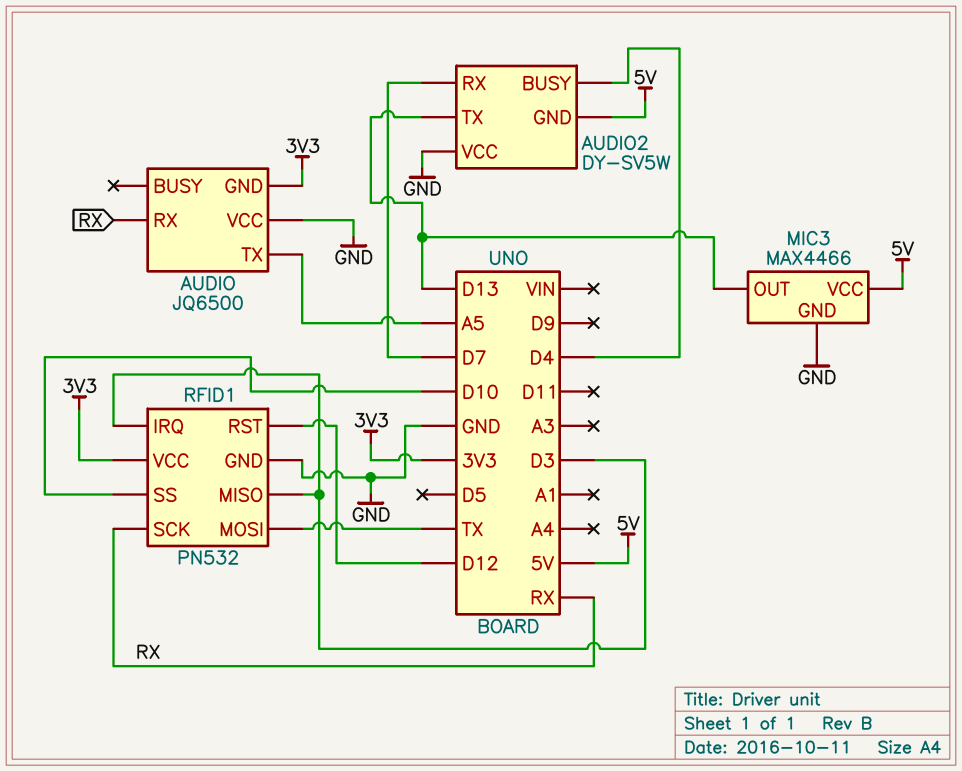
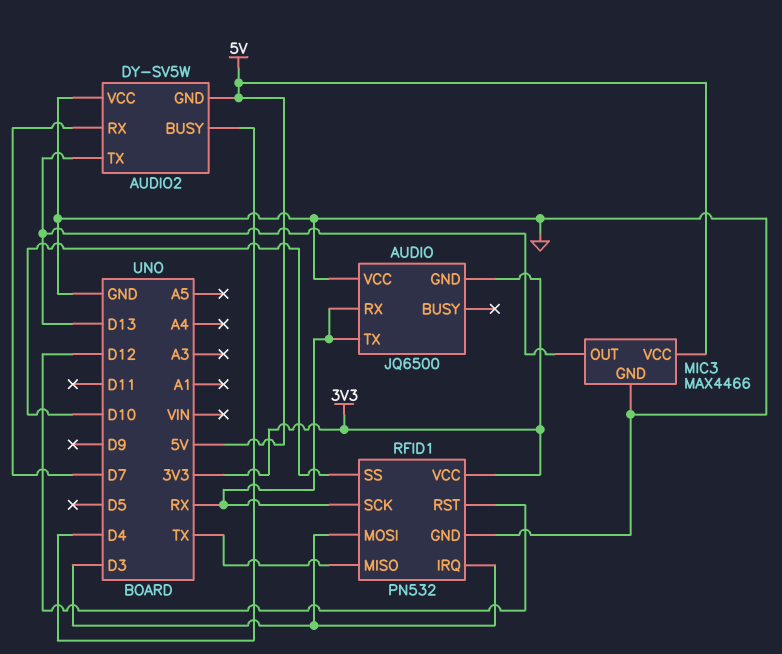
AUDIO pin TX: A5 -> RX
RFID1 pin MISO: D3 -> TX
RFID1 pin MOSI: TX -> D3

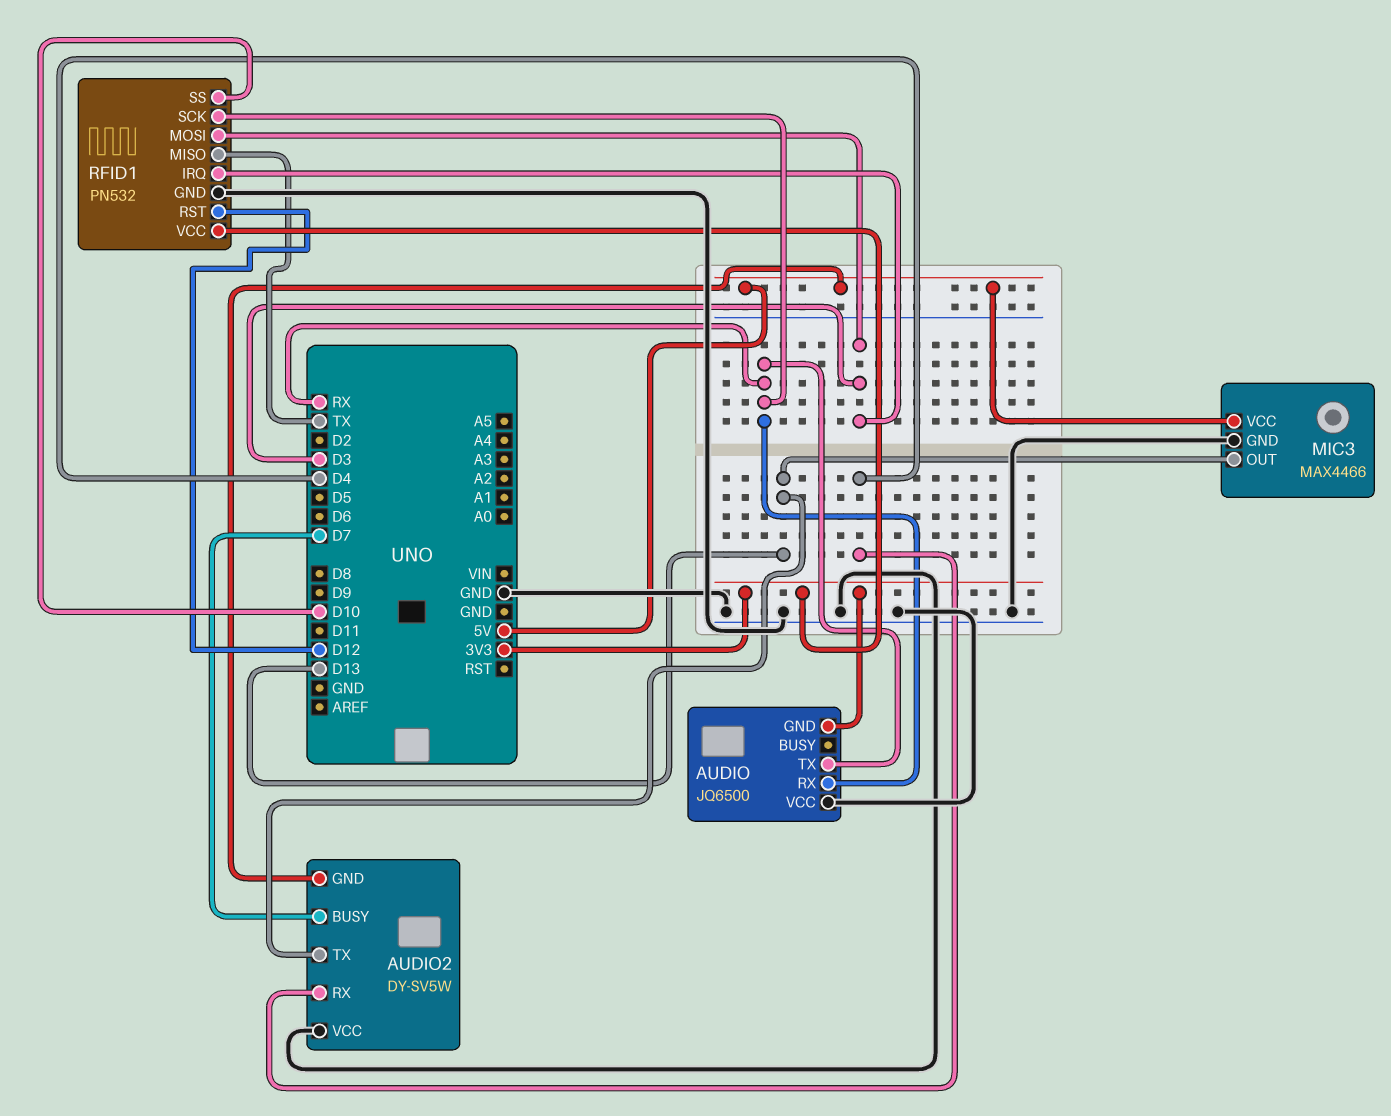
AUDIO2 pin BUSY: D4 -> D7
AUDIO2 pin RX: D7 -> D4

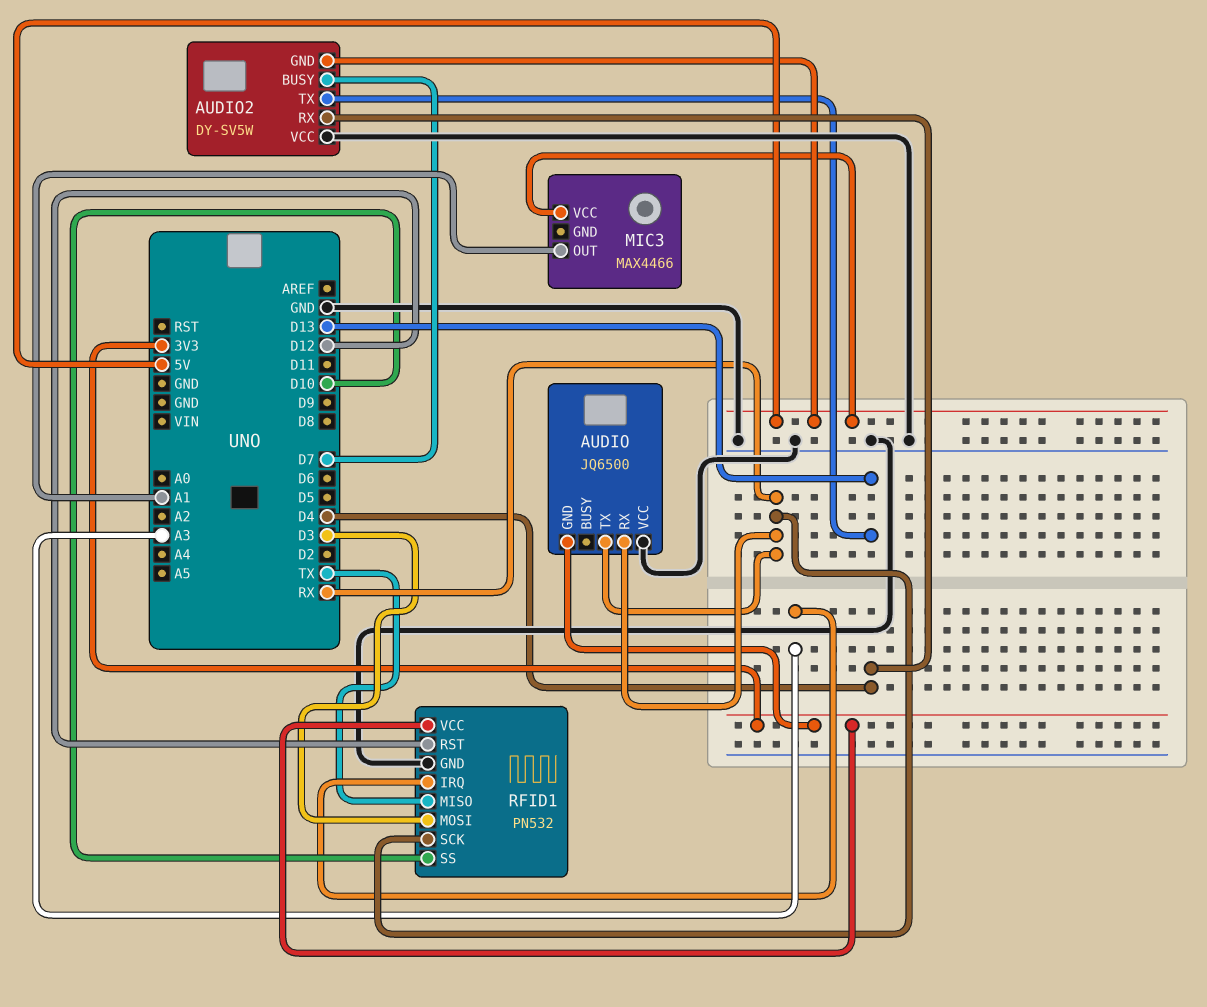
MIC3 pin GND: GND -> none
MIC3 pin OUT: D13 -> A1
RFID1 pin IRQ: D3 -> A3

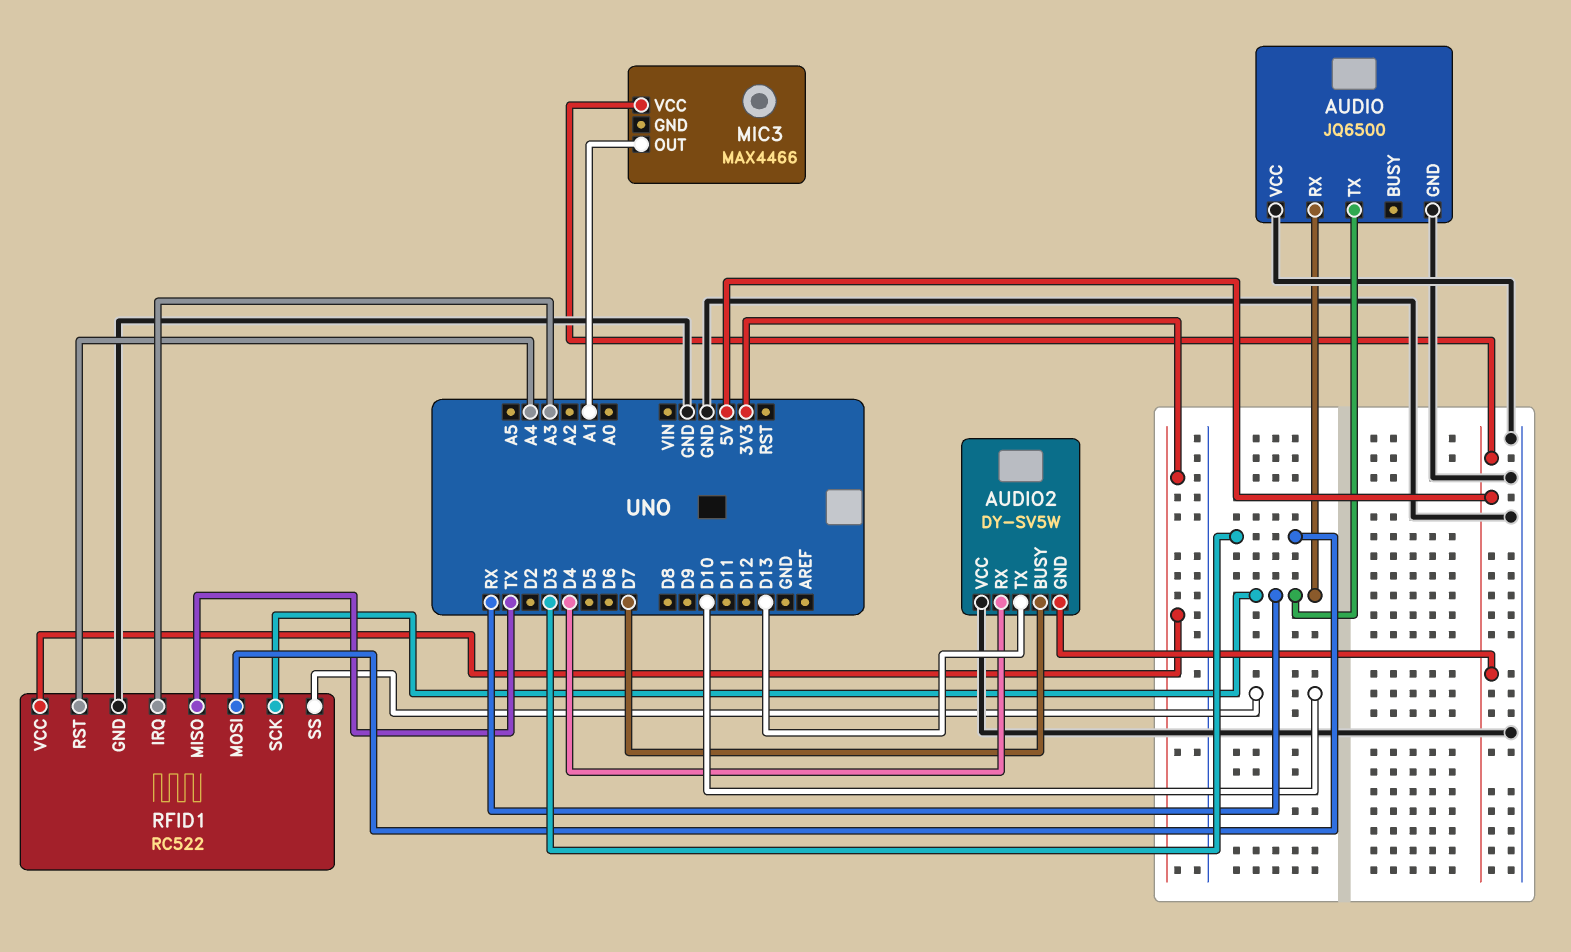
AUDIO pin GND: 3V3 -> GND
RFID1: PN532 -> RC522
RFID1 pin RST: D12 -> A4

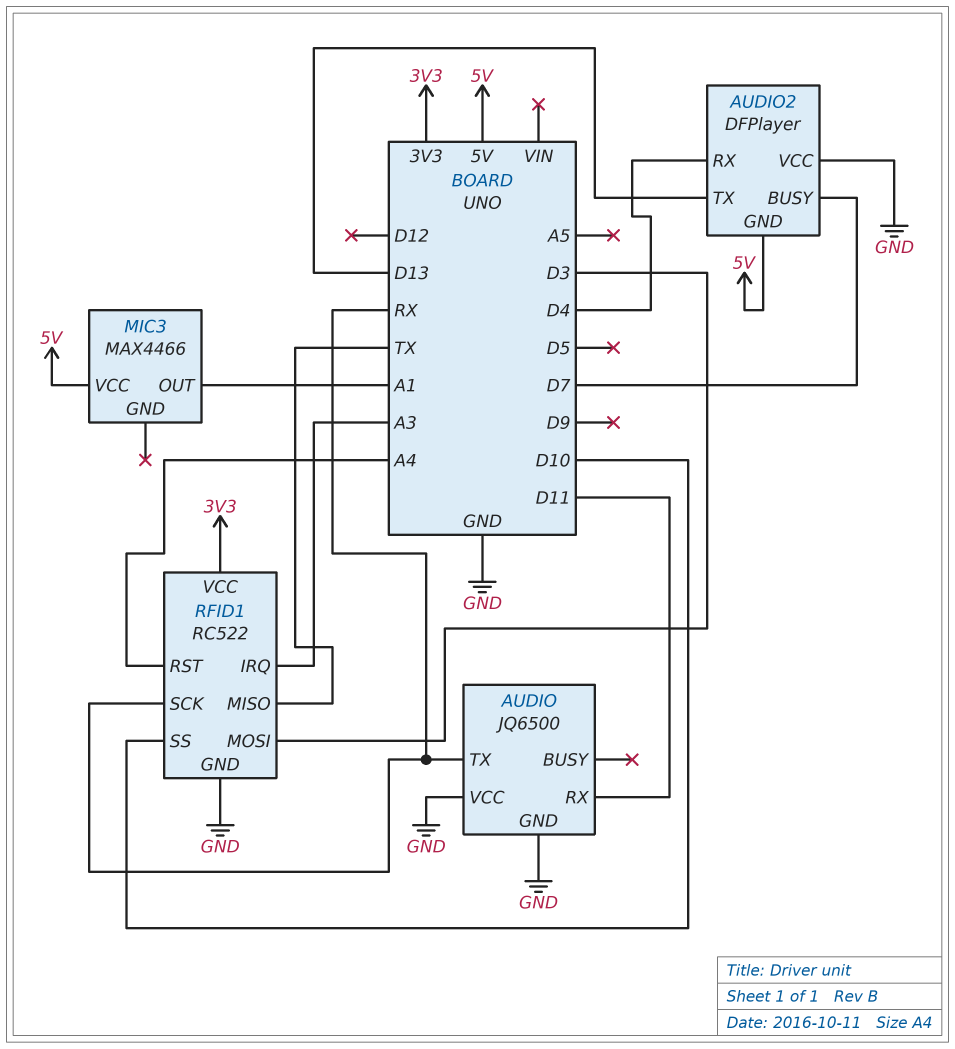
AUDIO pin RX: RX -> D11
AUDIO2: DY-SV5W -> DFPlayer

